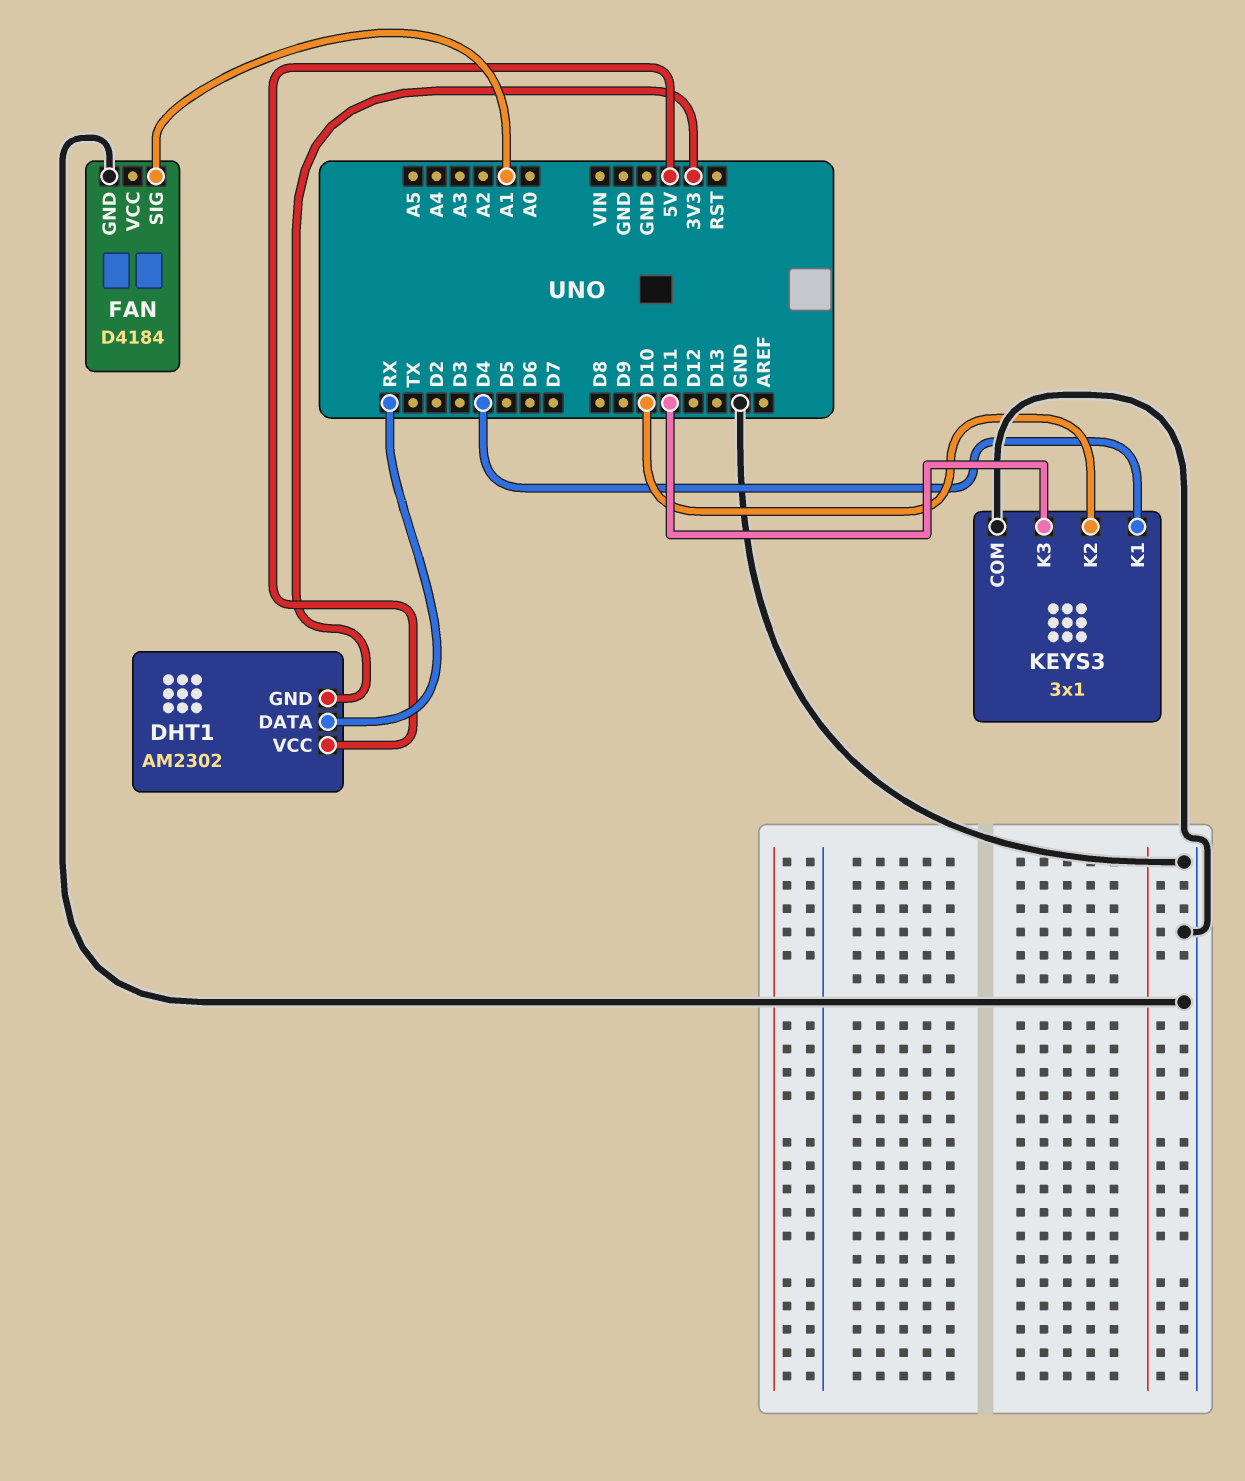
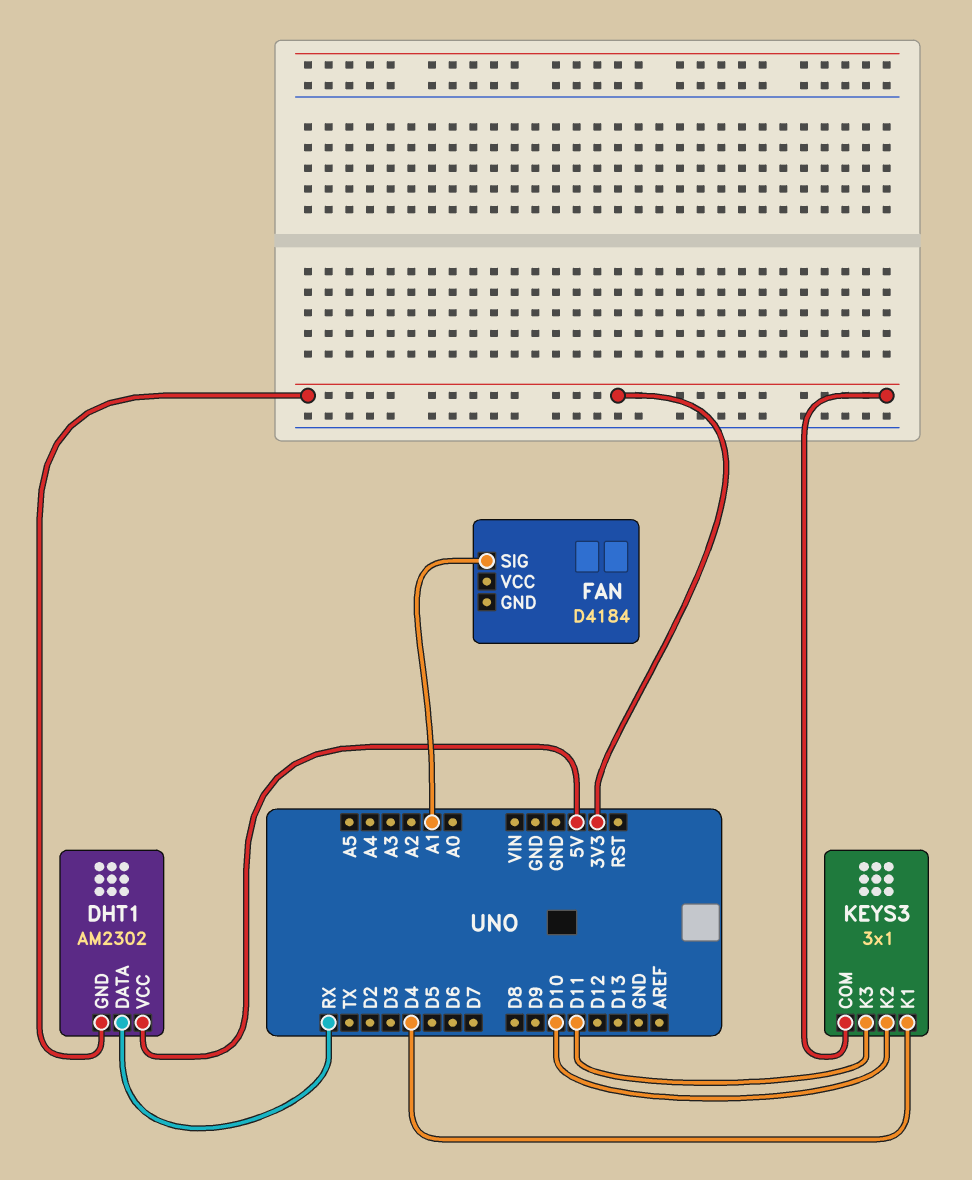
FAN pin GND: GND -> none
KEYS3 pin COM: GND -> 3V3

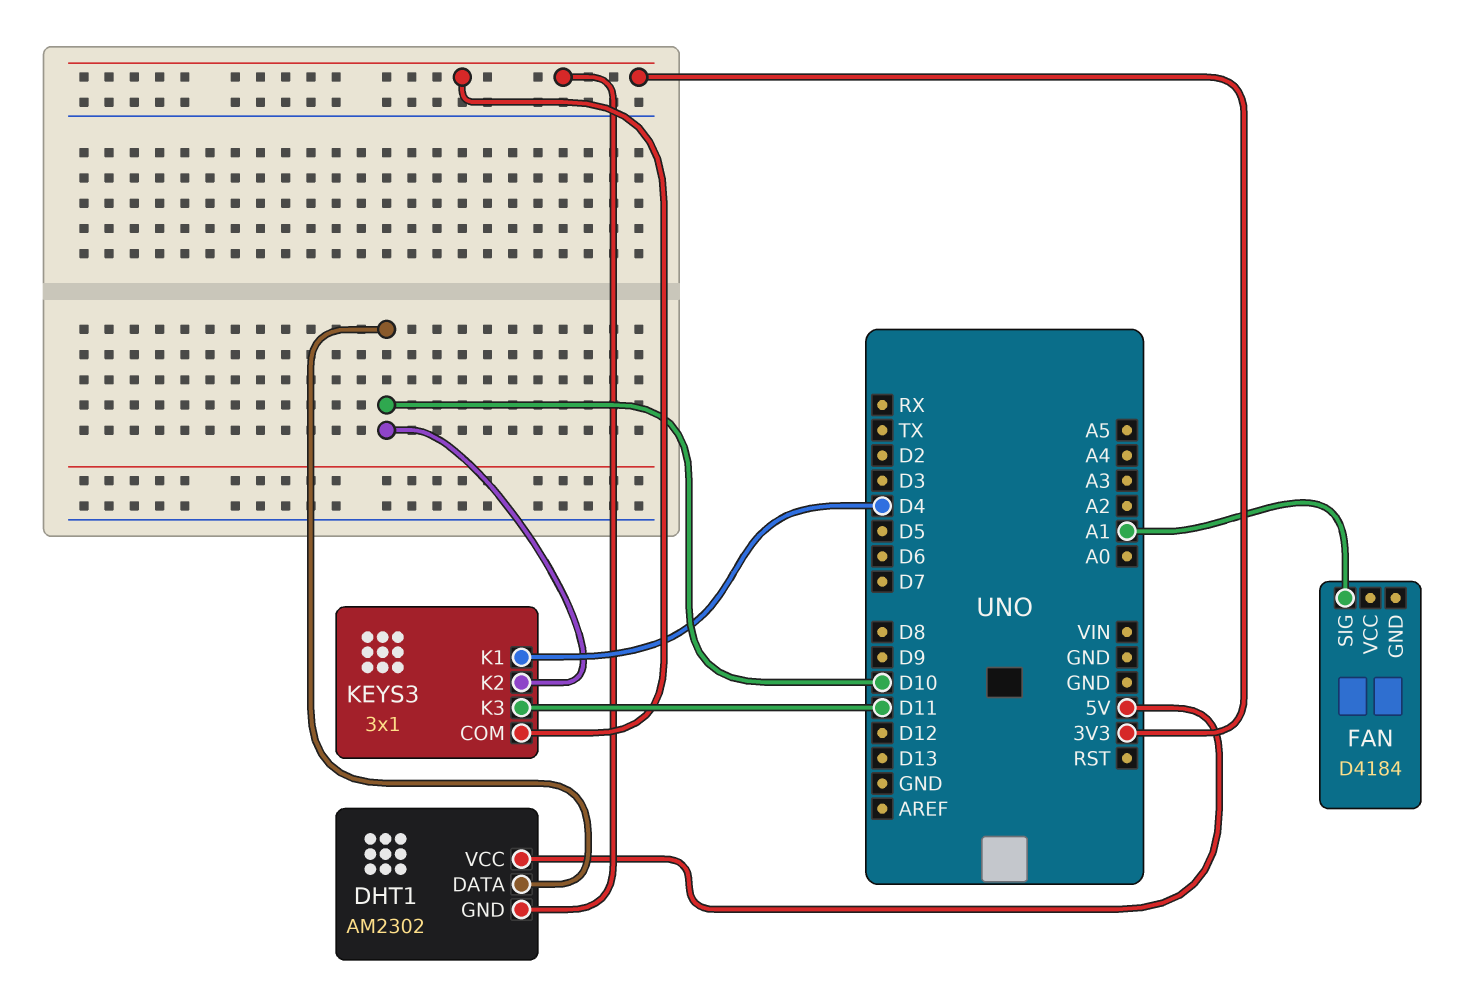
DHT1 pin DATA: RX -> D10

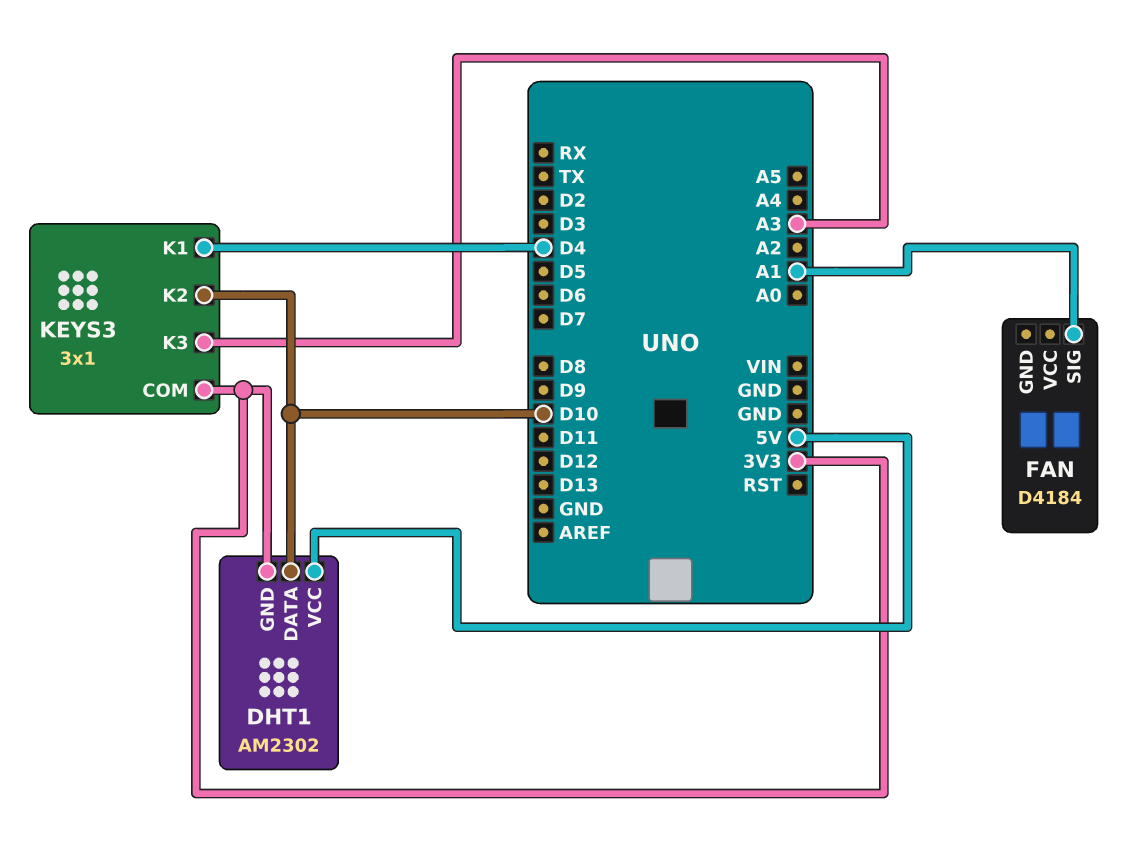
KEYS3 pin K3: D11 -> A3

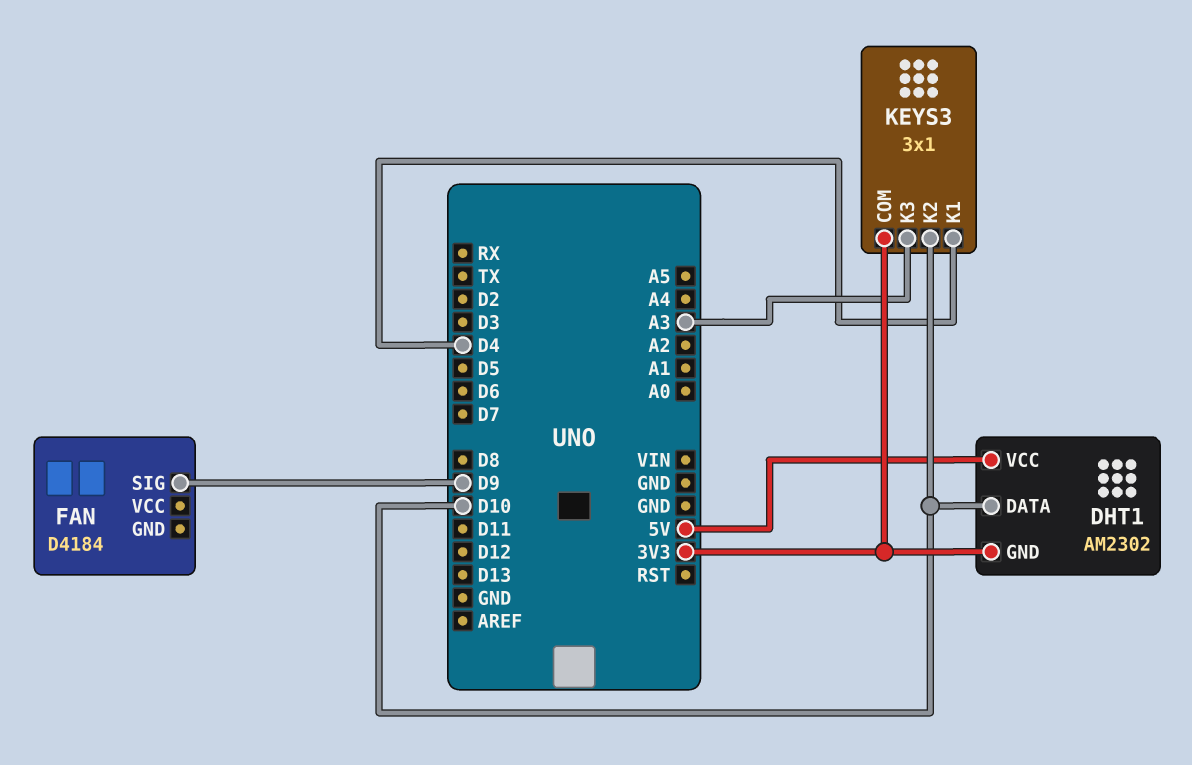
FAN pin SIG: A1 -> D9

